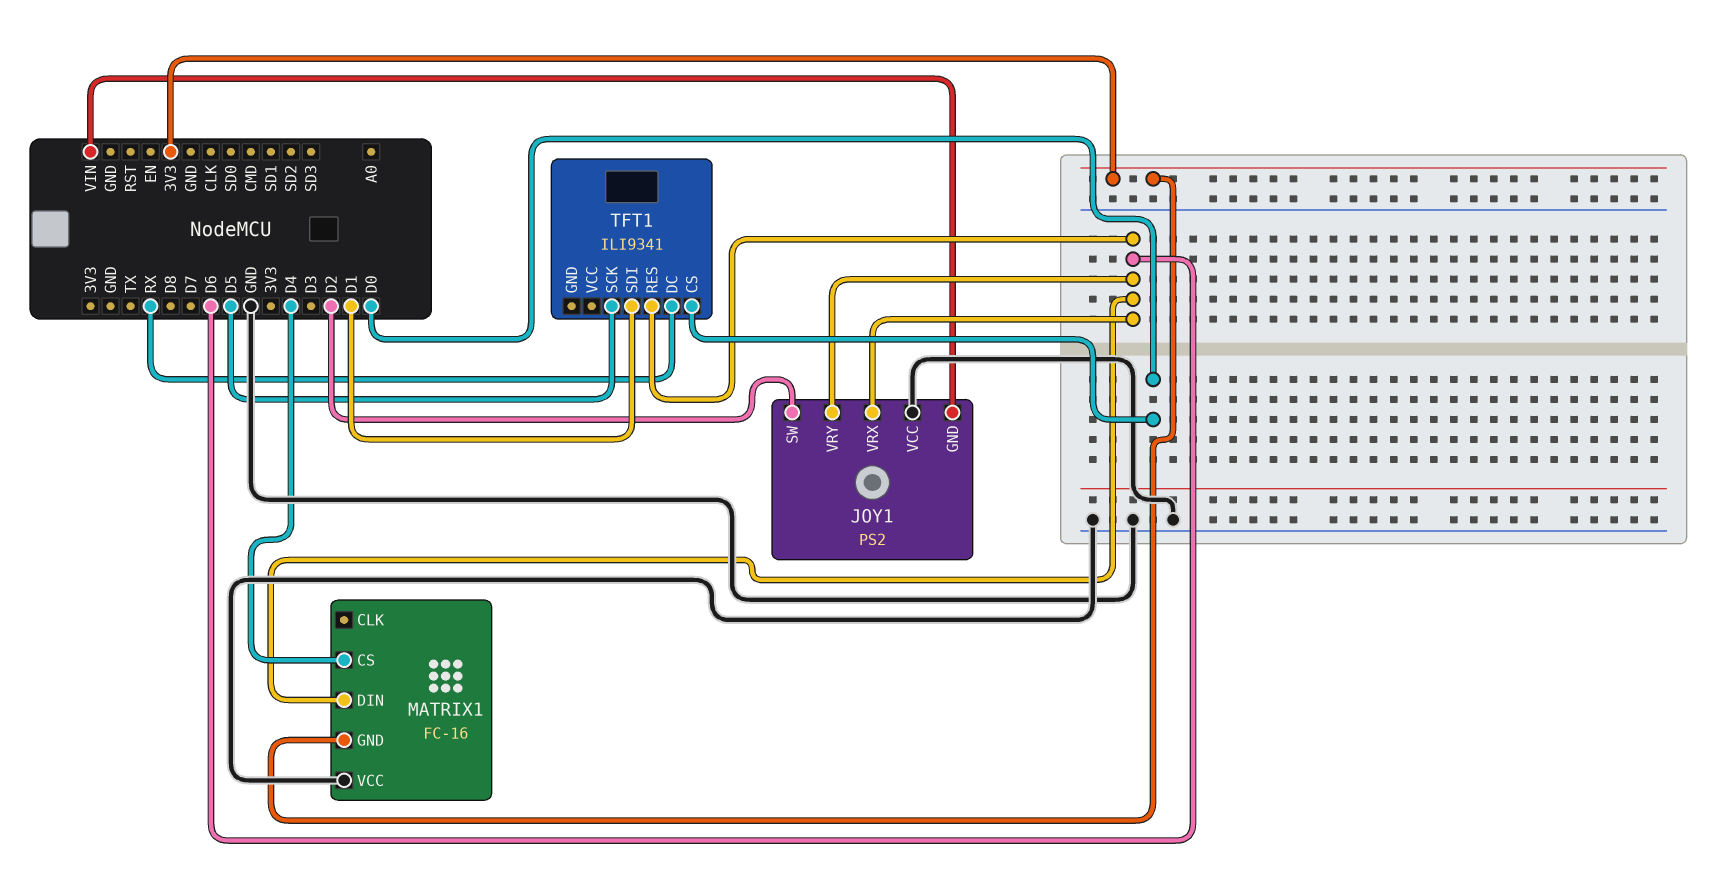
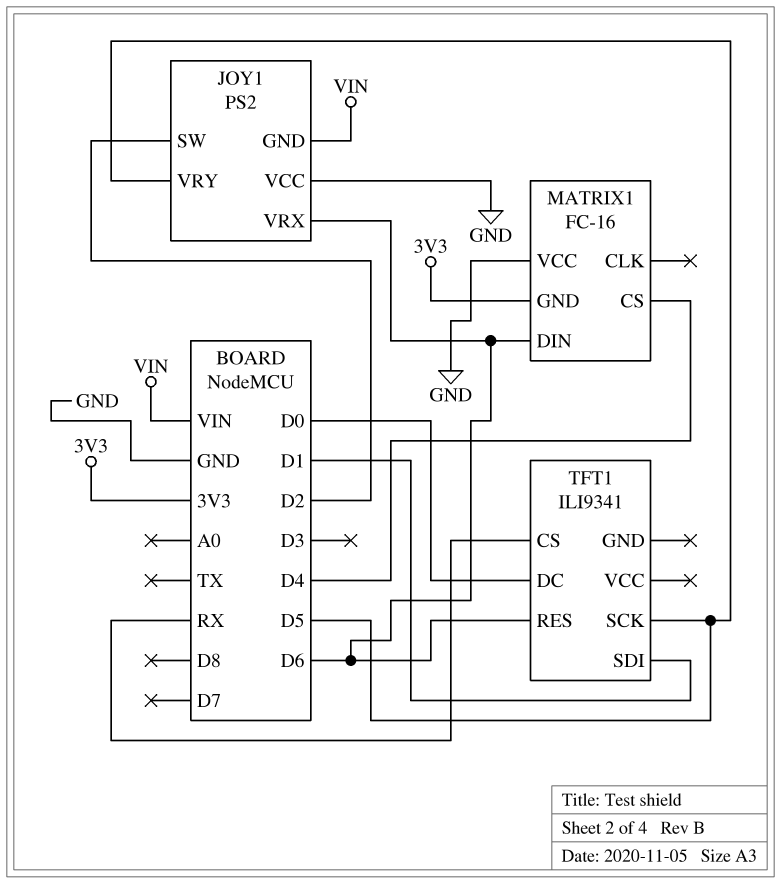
JOY1 pin VRY: D6 -> D5
TFT1 pin CS: D0 -> RX
TFT1 pin DC: RX -> D0

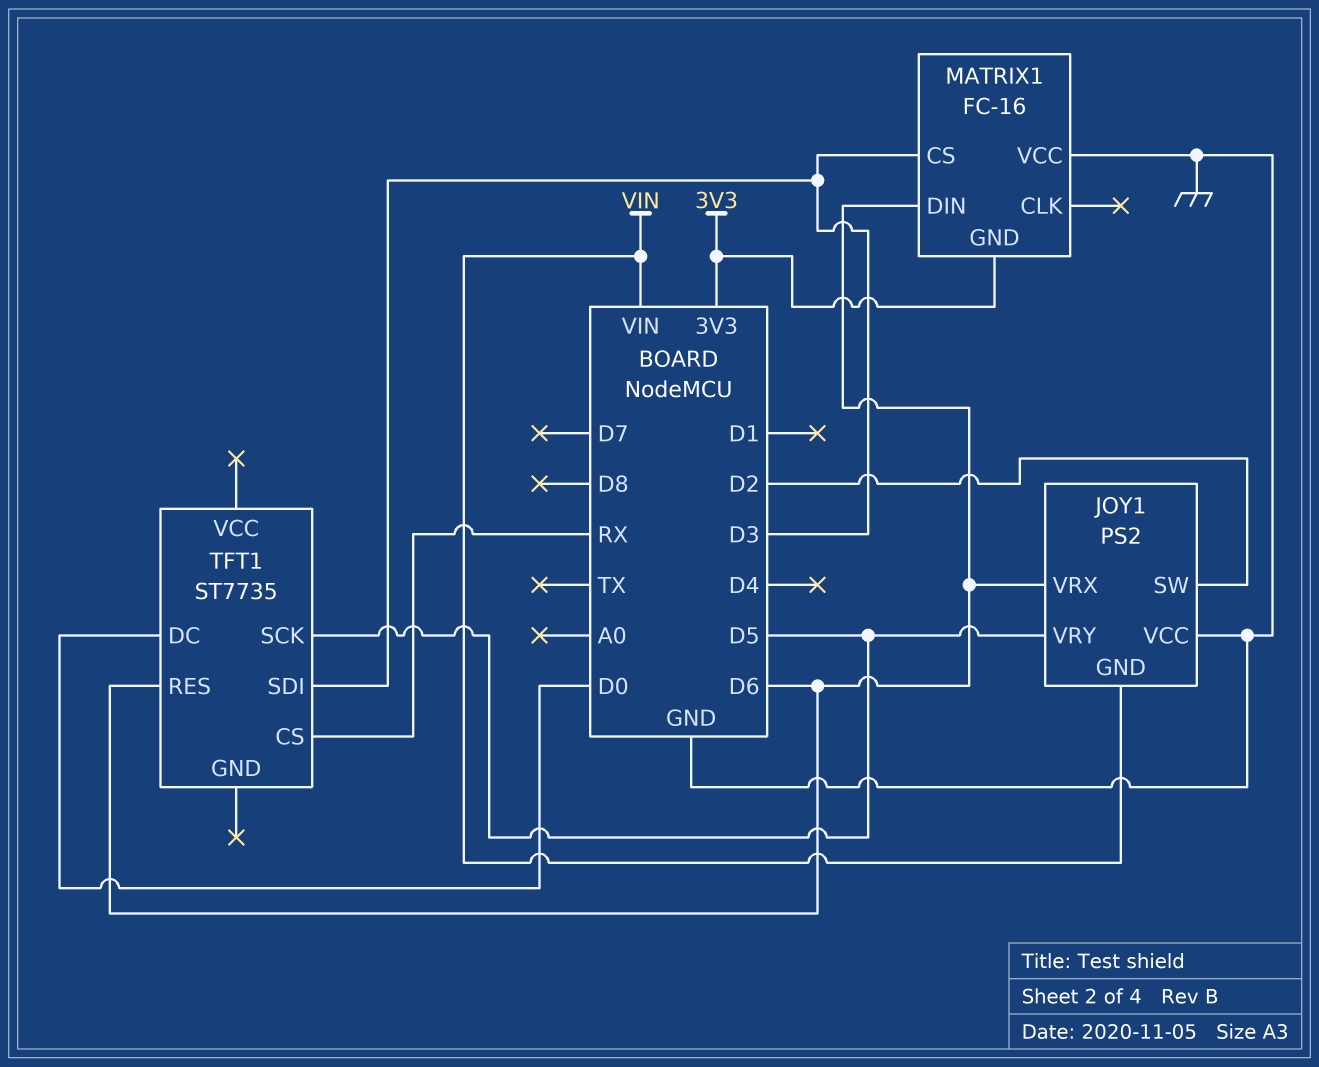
MATRIX1 pin CS: D4 -> D3
TFT1: ILI9341 -> ST7735
TFT1 pin SDI: D1 -> D3

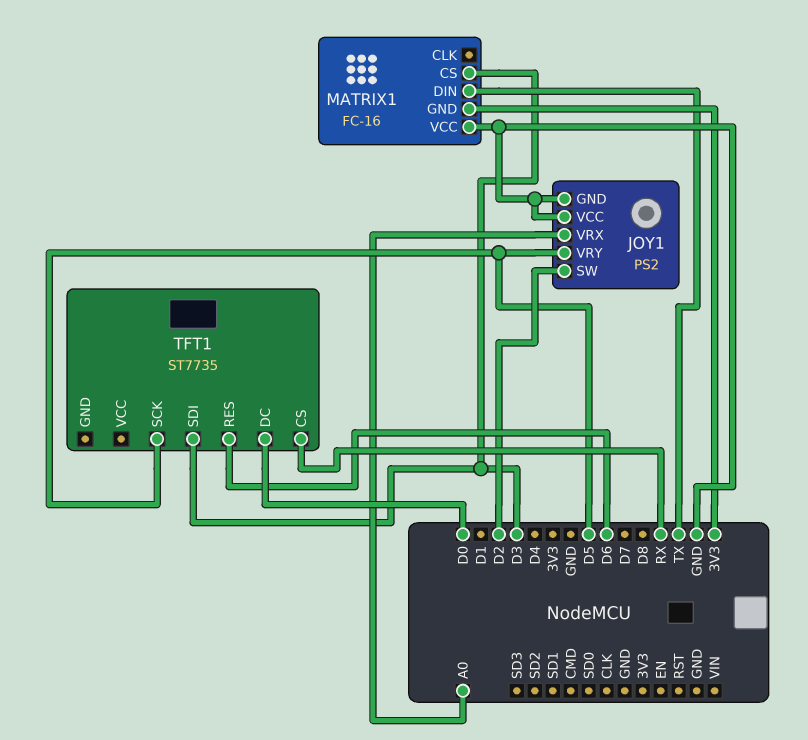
JOY1 pin GND: VIN -> GND
JOY1 pin VRX: D6 -> A0
MATRIX1 pin DIN: D6 -> TX

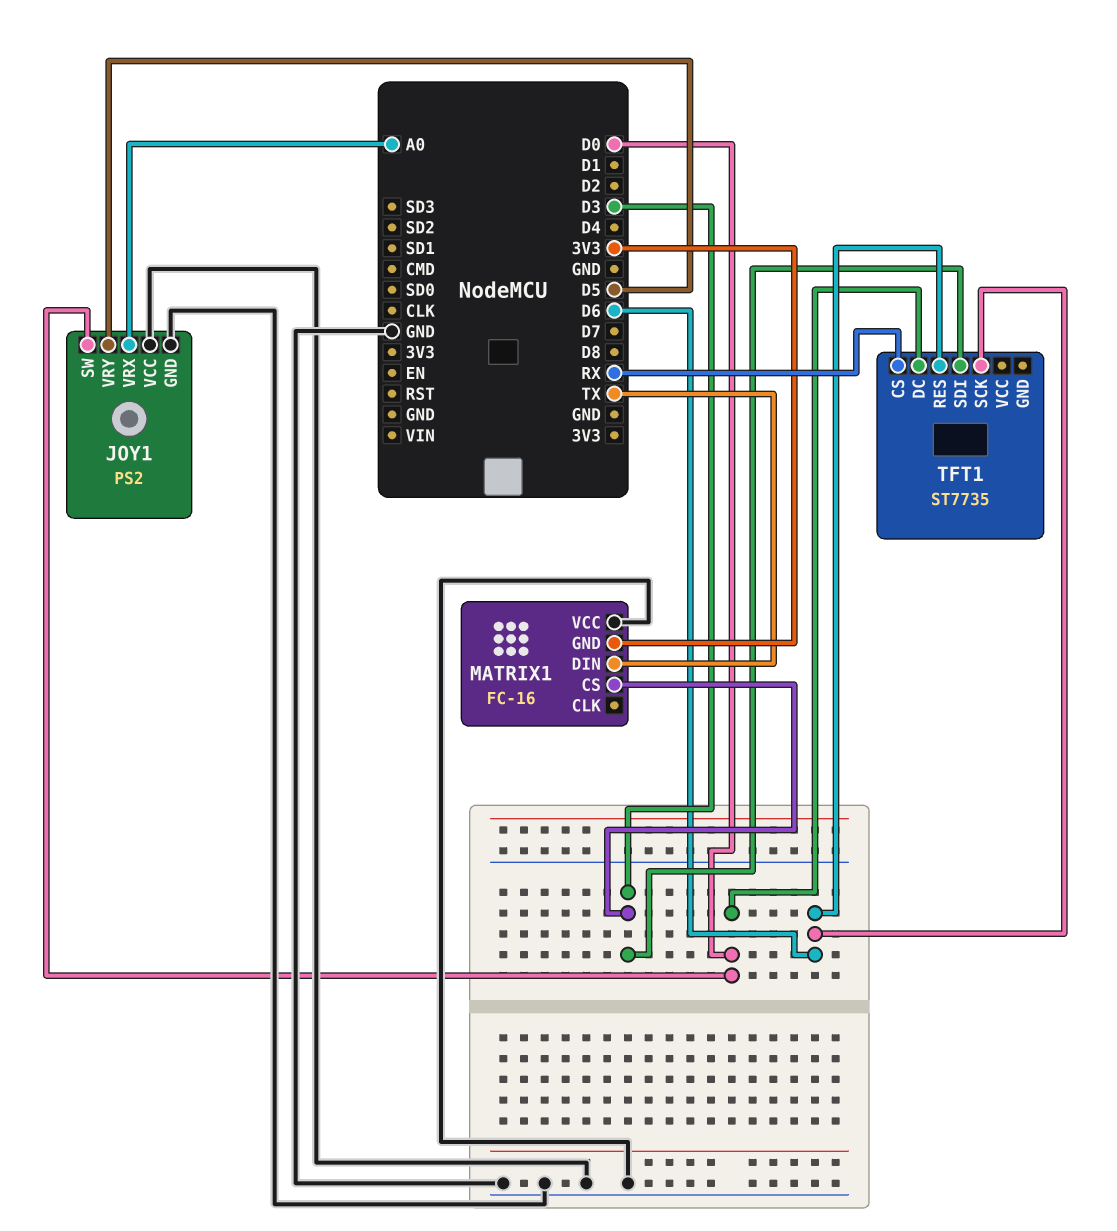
JOY1 pin SW: D2 -> D0
TFT1 pin SCK: D5 -> D6

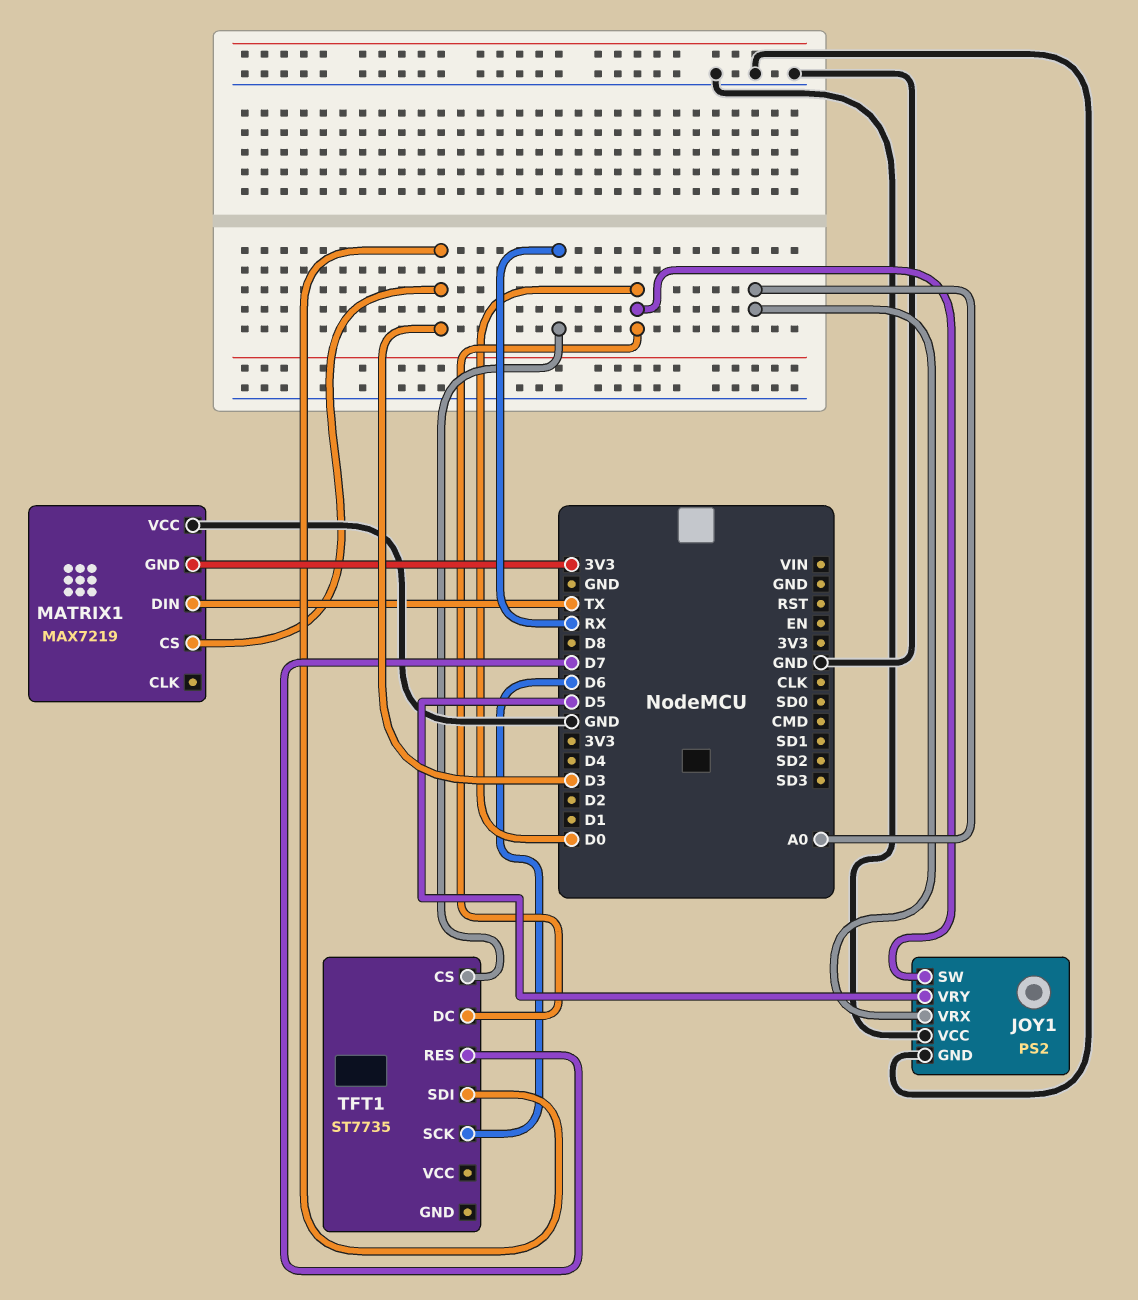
MATRIX1: FC-16 -> MAX7219
TFT1 pin RES: D6 -> D7

